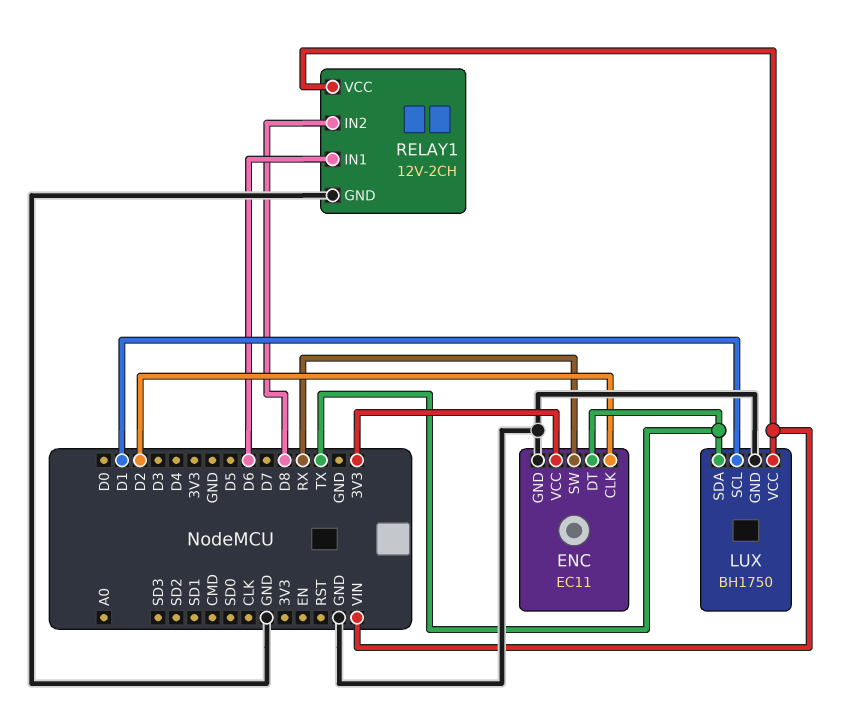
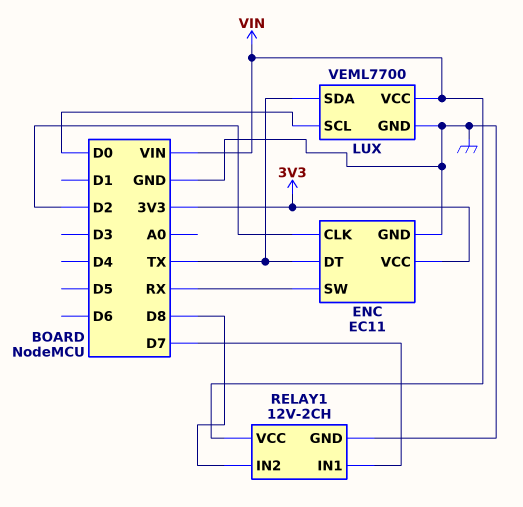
LUX: BH1750 -> VEML7700
LUX pin SCL: D1 -> D0
RELAY1 pin IN1: D6 -> D7

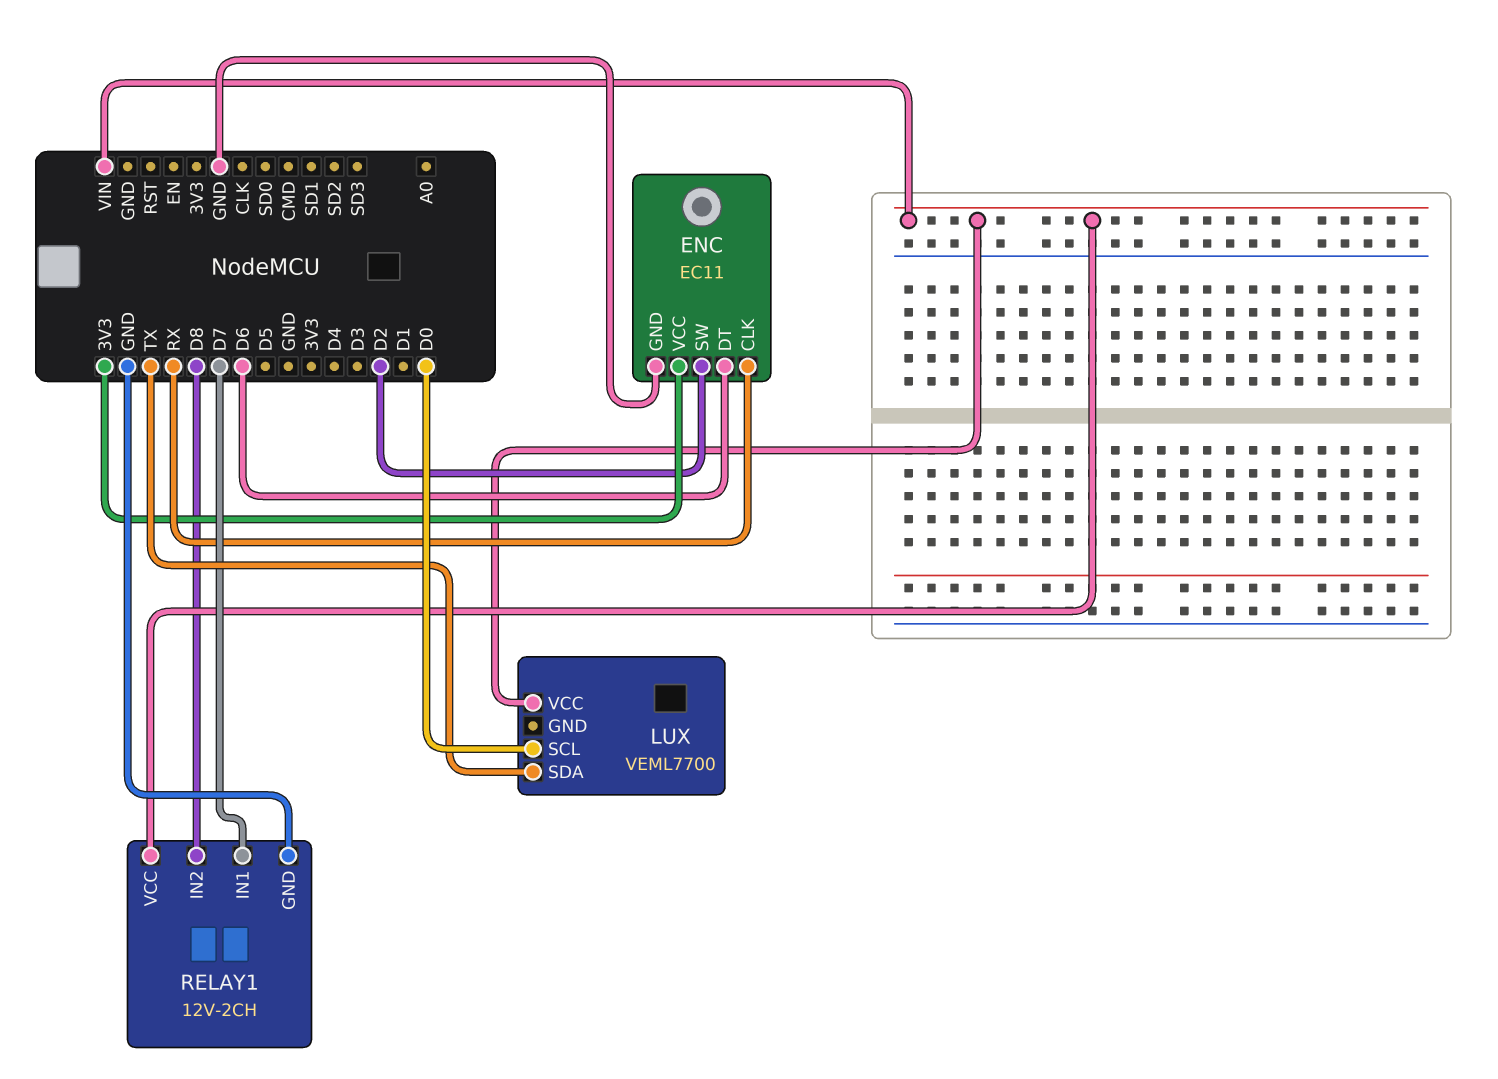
ENC pin CLK: D2 -> RX
ENC pin DT: TX -> D6
ENC pin SW: RX -> D2
LUX pin GND: GND -> none

